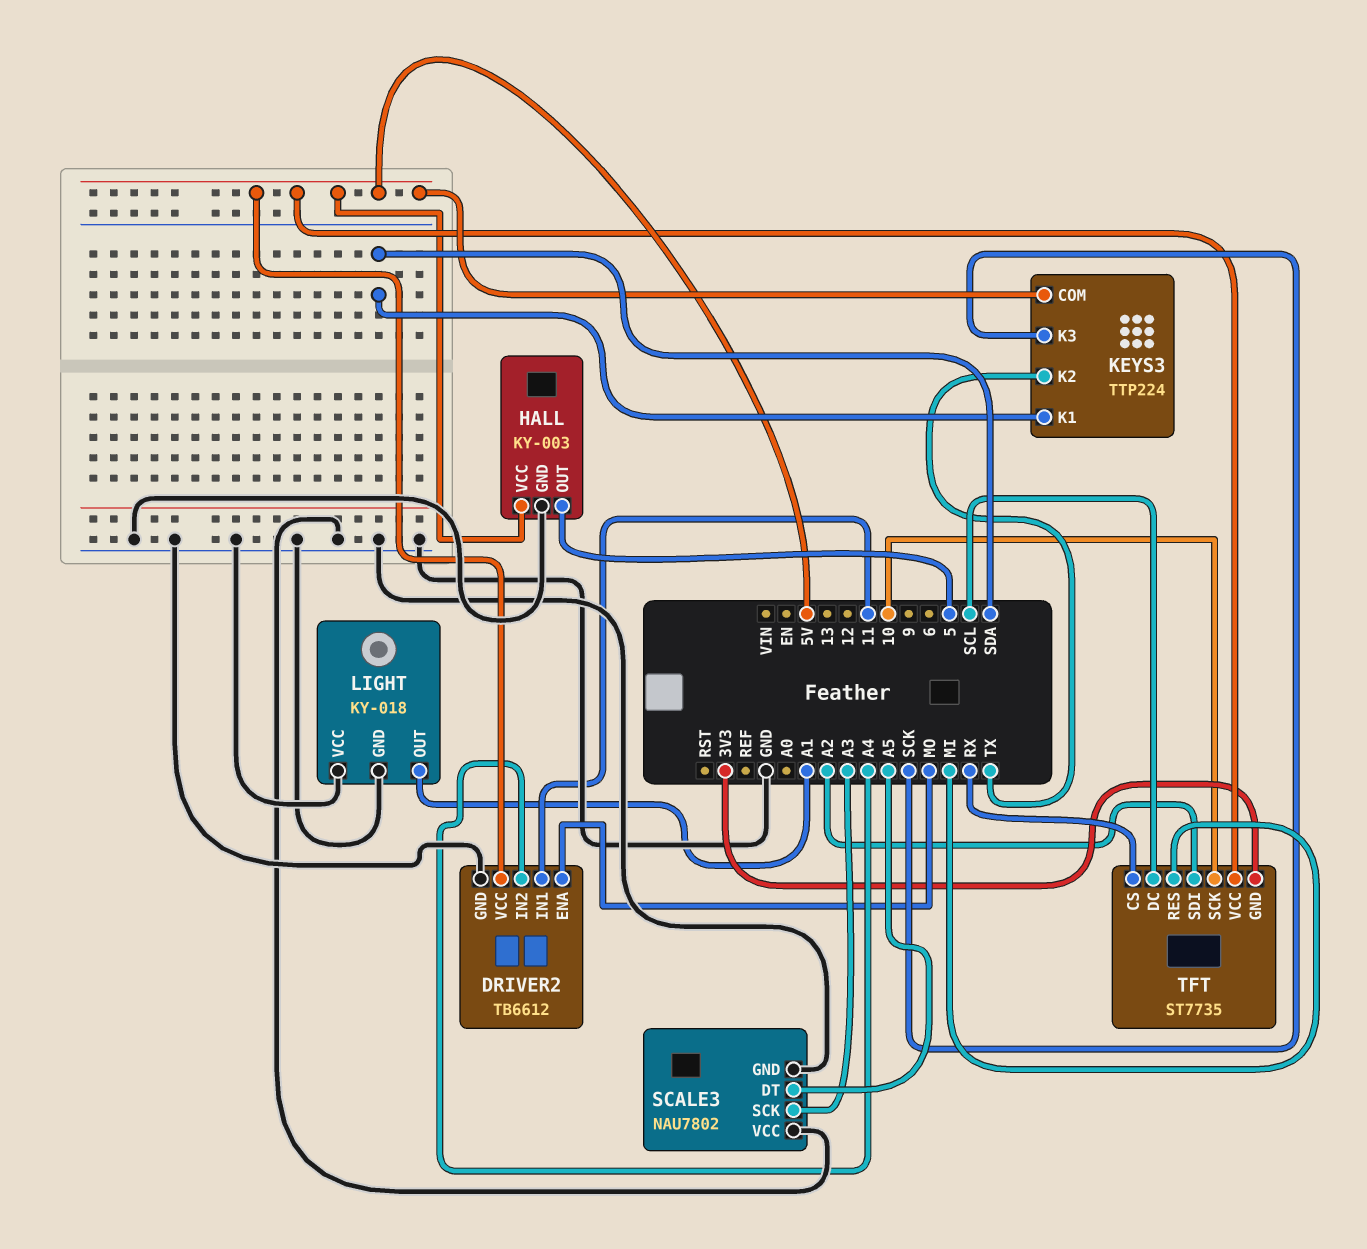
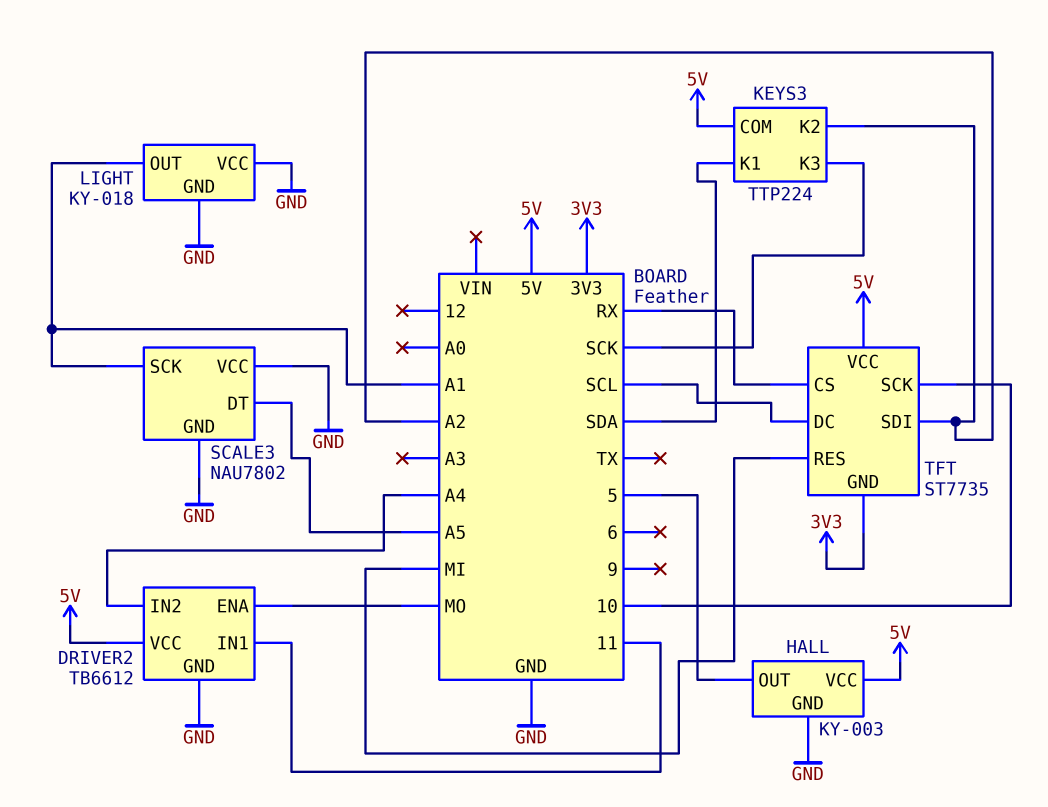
KEYS3 pin K2: TX -> A2
SCALE3 pin SCK: A3 -> A1

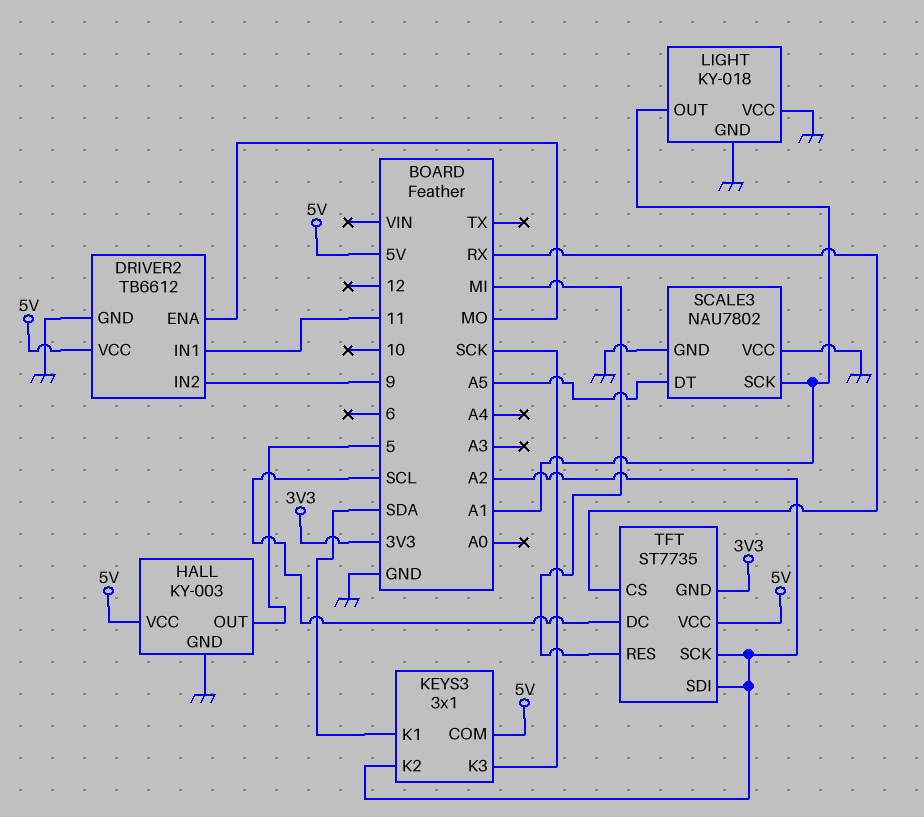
DRIVER2 pin IN2: A4 -> 9
KEYS3: TTP224 -> 3x1
TFT pin SCK: 10 -> A2

